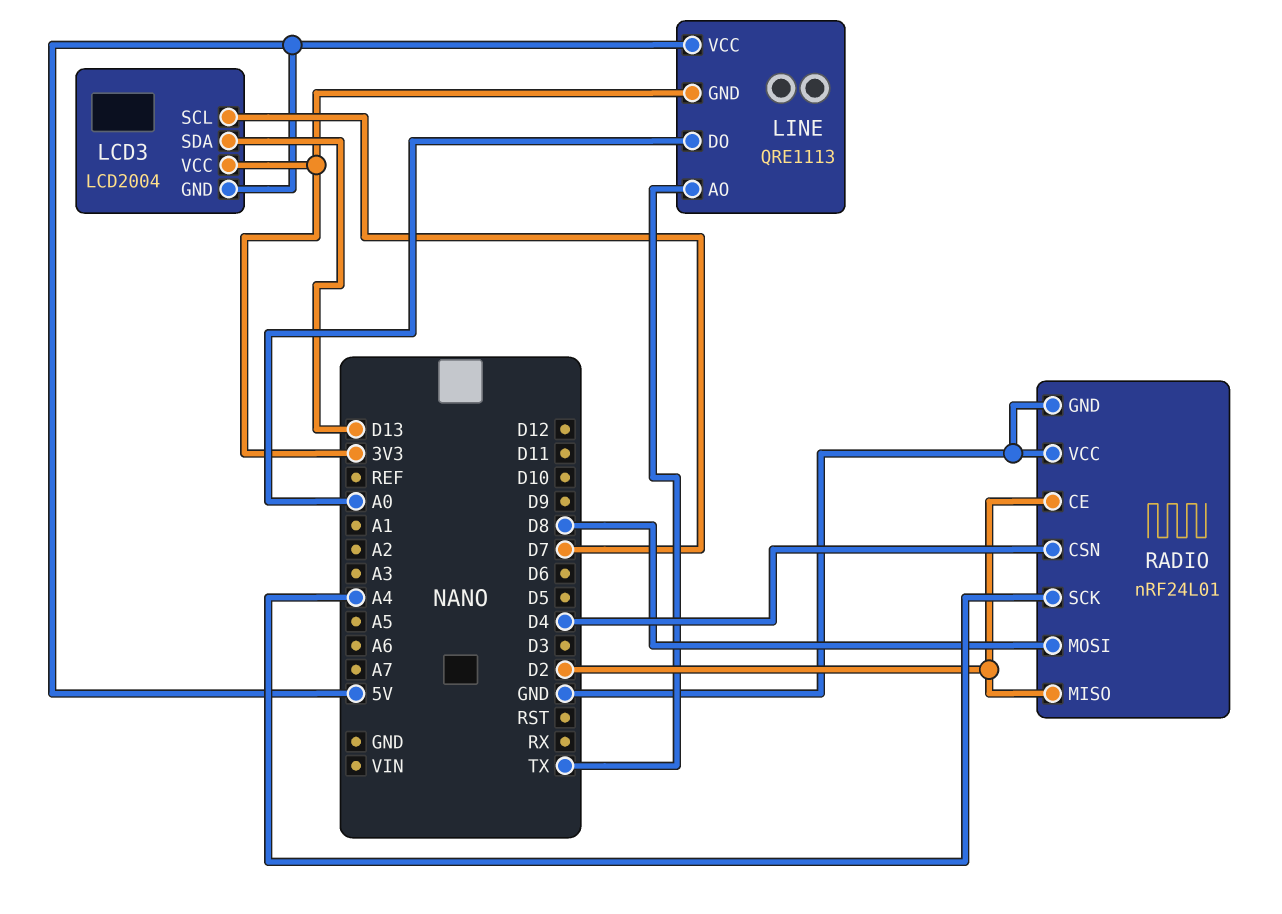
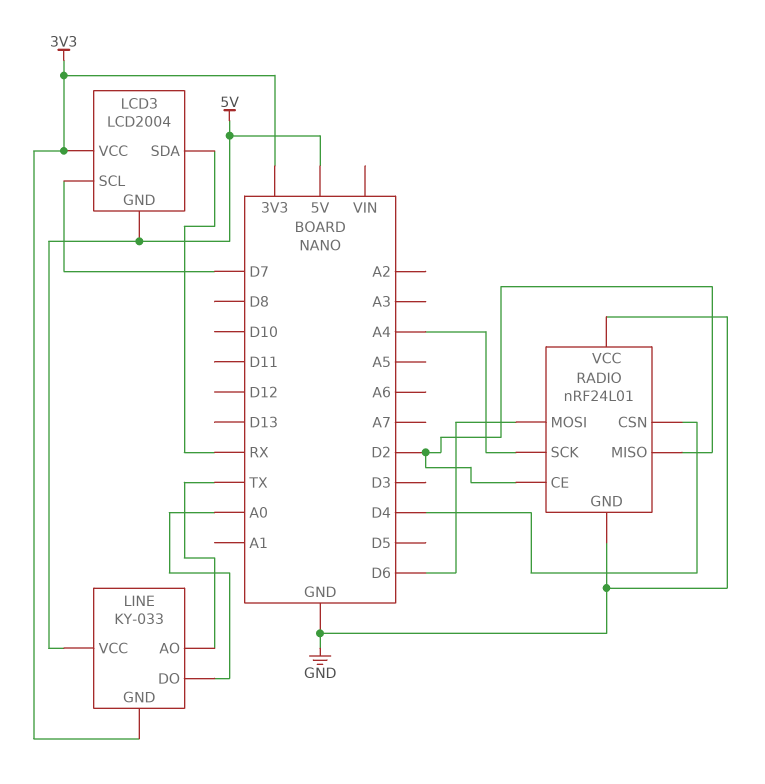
LCD3 pin SDA: D13 -> RX
LINE: QRE1113 -> KY-033
RADIO pin MOSI: D8 -> D6

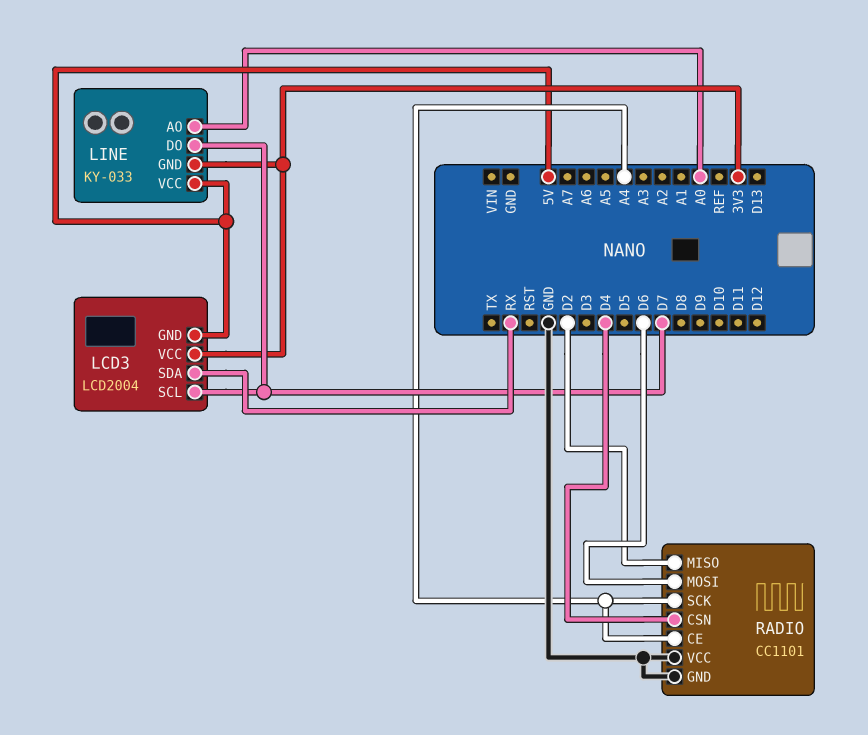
LINE pin AO: TX -> A0
LINE pin DO: A0 -> D7
RADIO: nRF24L01 -> CC1101
RADIO pin CE: D2 -> A4

